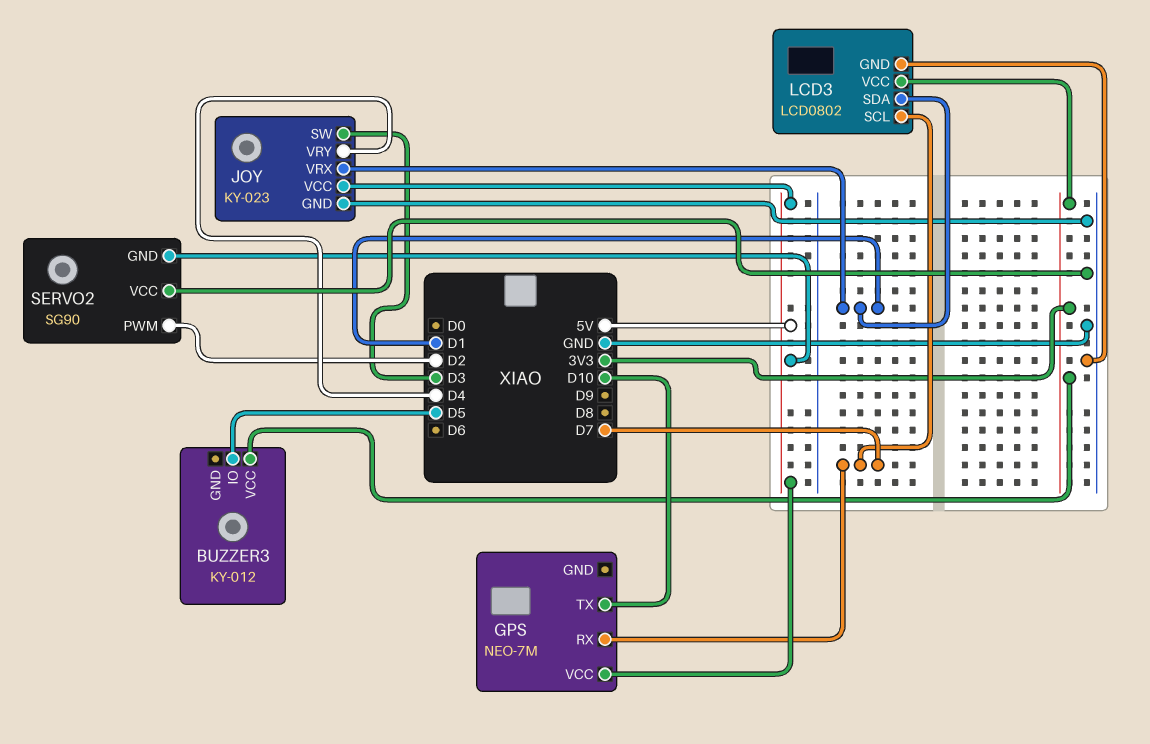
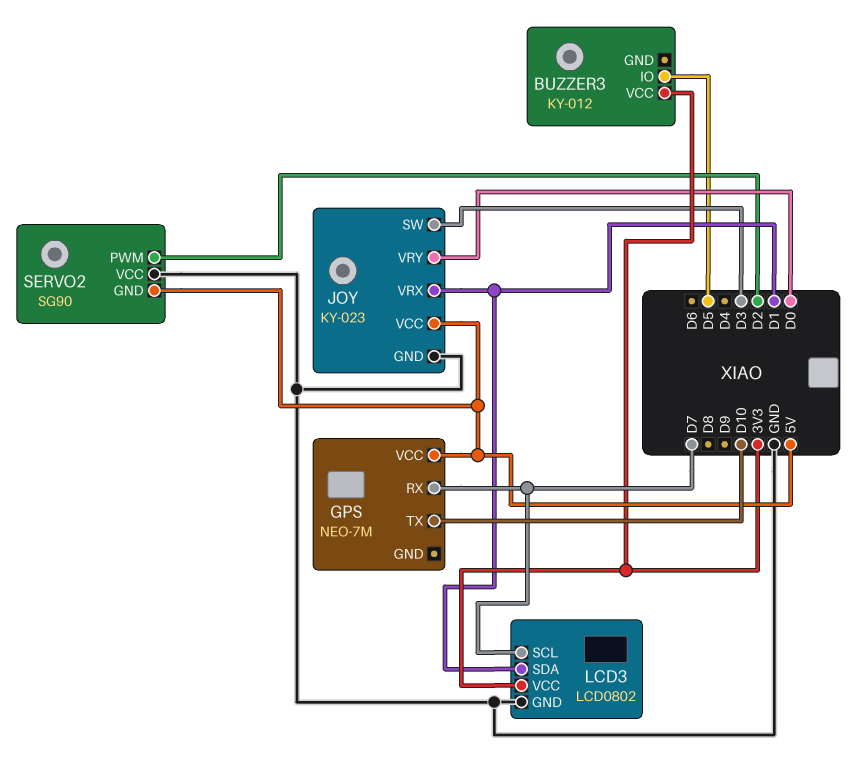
JOY pin VRY: D4 -> D0

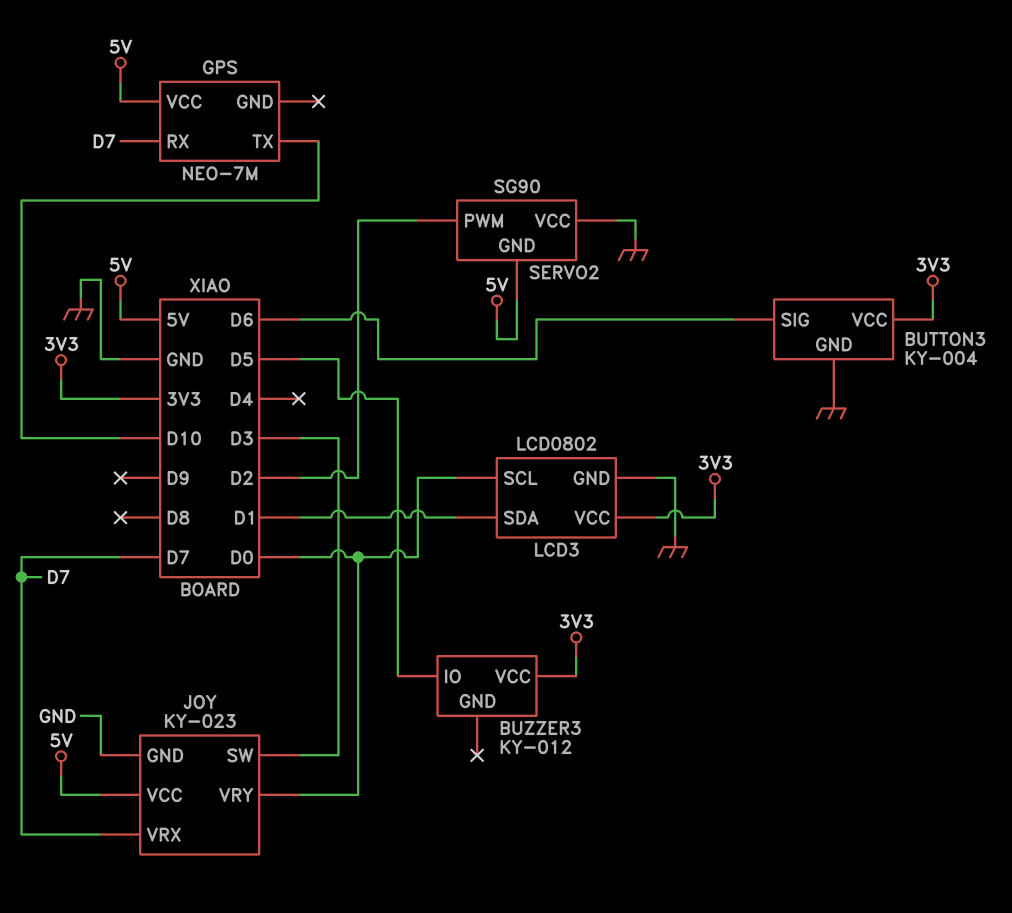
BUTTON3: none -> KY-004
BUTTON3 pin GND: none -> GND
BUTTON3 pin SIG: none -> D6
BUTTON3 pin VCC: none -> 3V3
JOY pin VRX: D1 -> D7
LCD3 pin SCL: D7 -> D0

